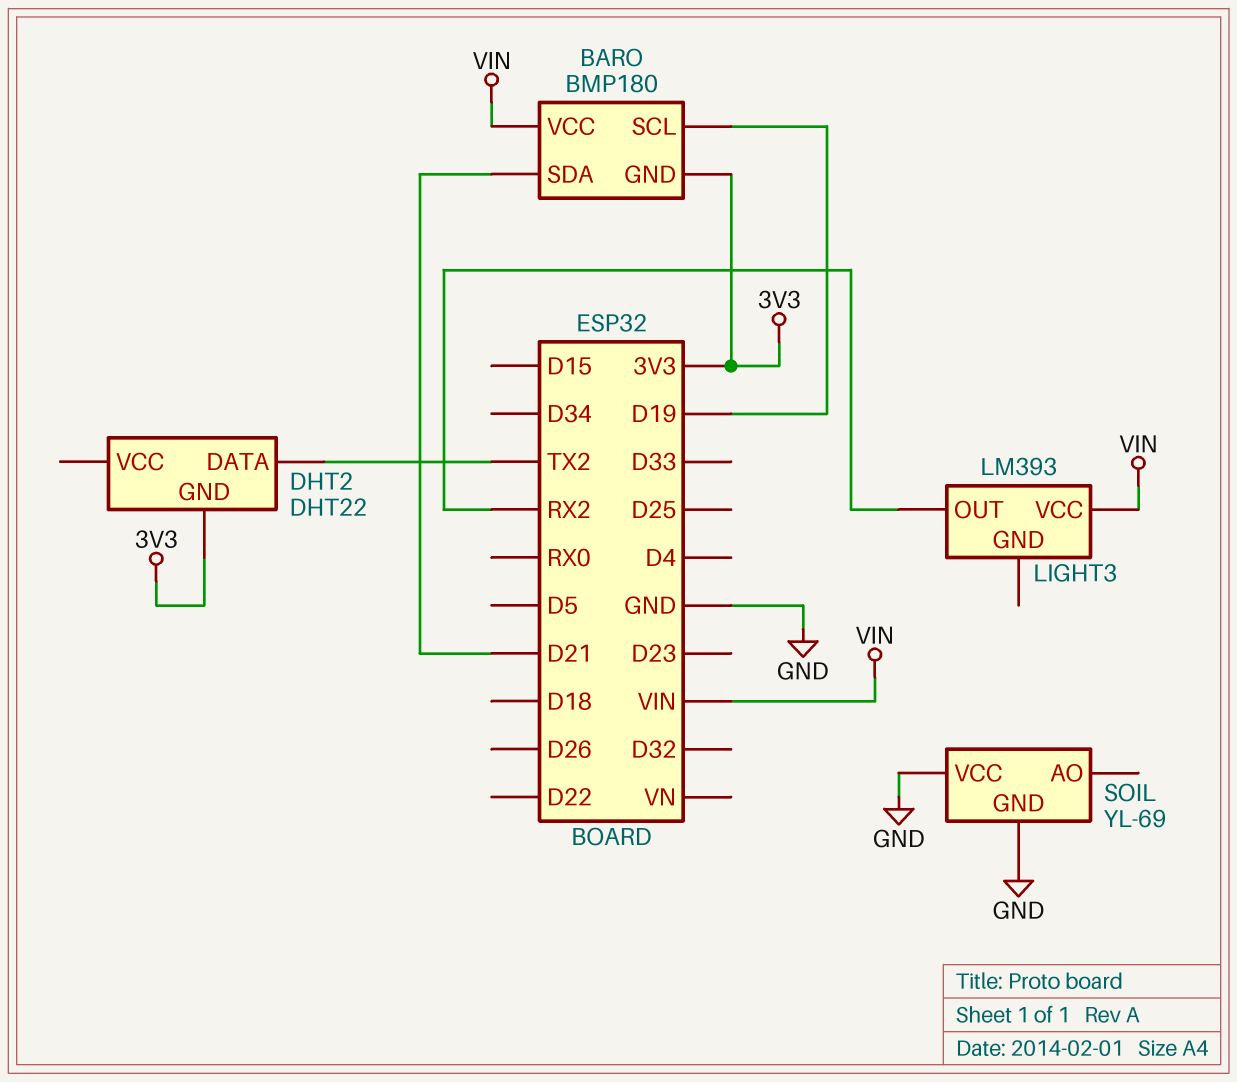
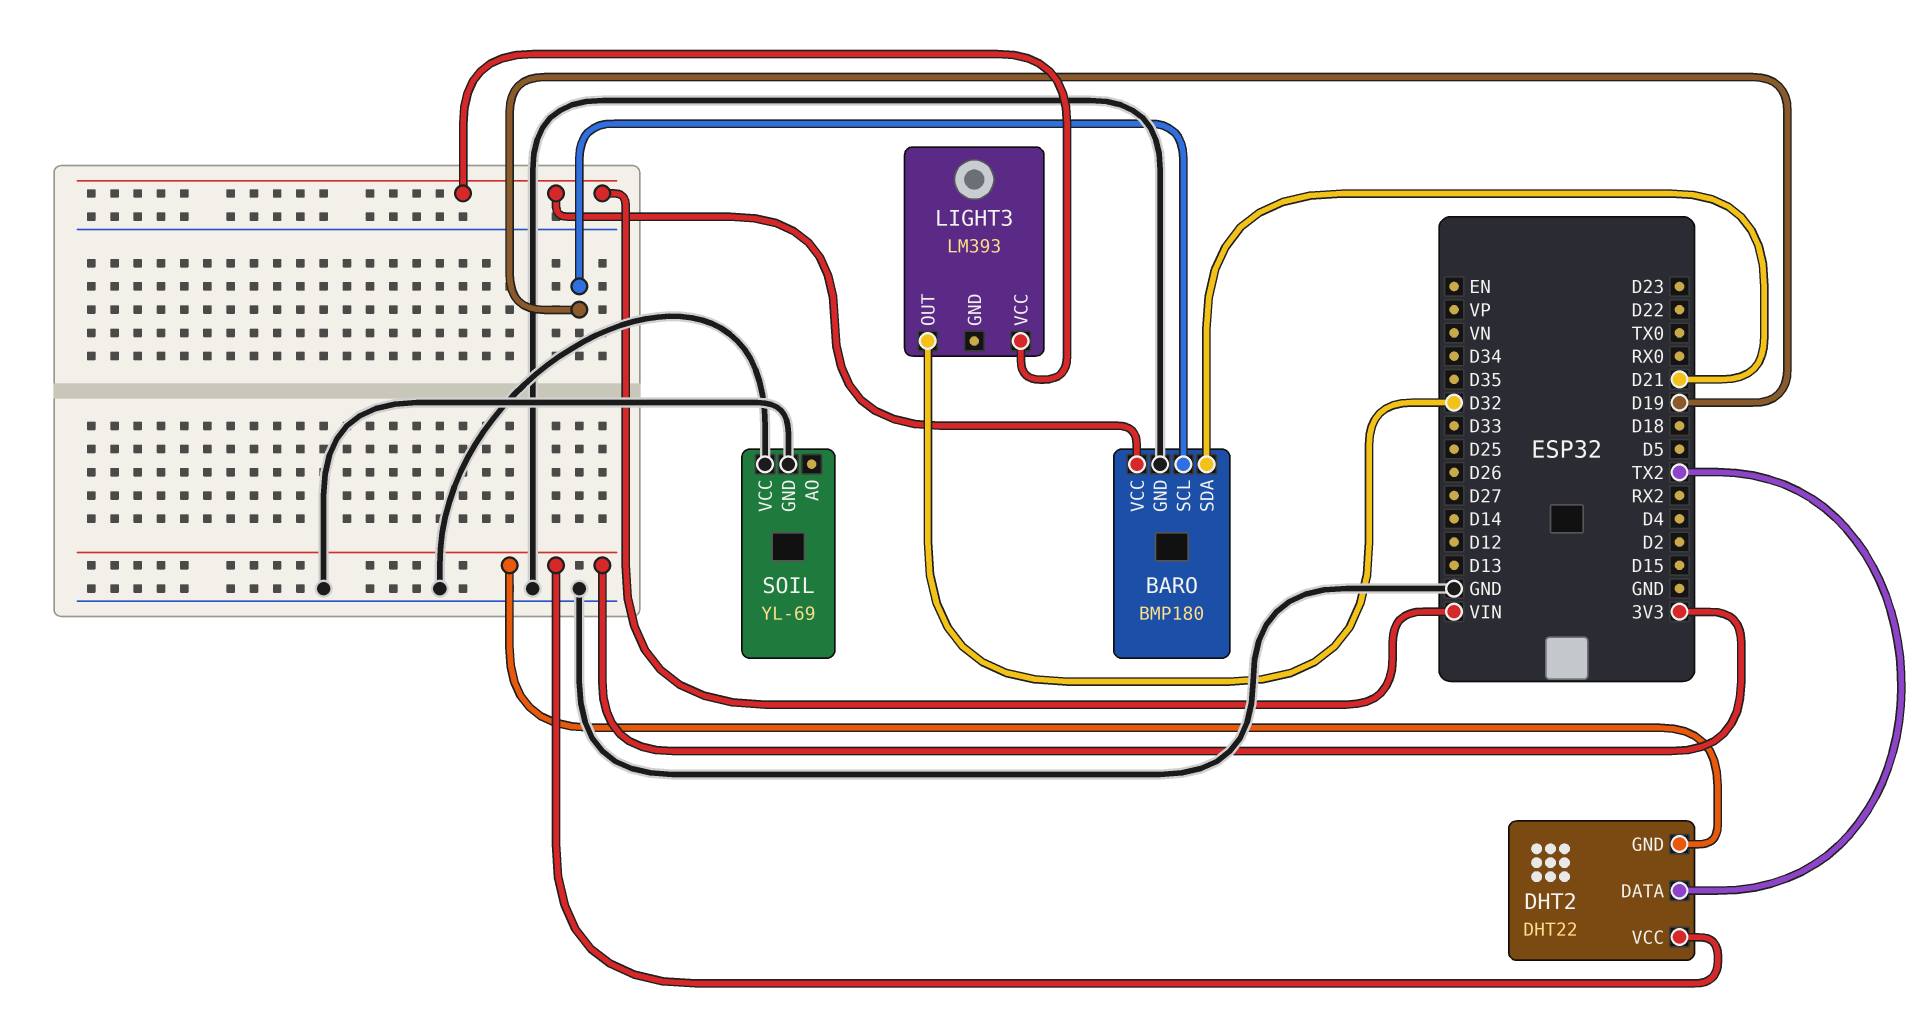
BARO pin GND: 3V3 -> GND
DHT2 pin VCC: none -> 3V3
LIGHT3 pin OUT: RX2 -> D32

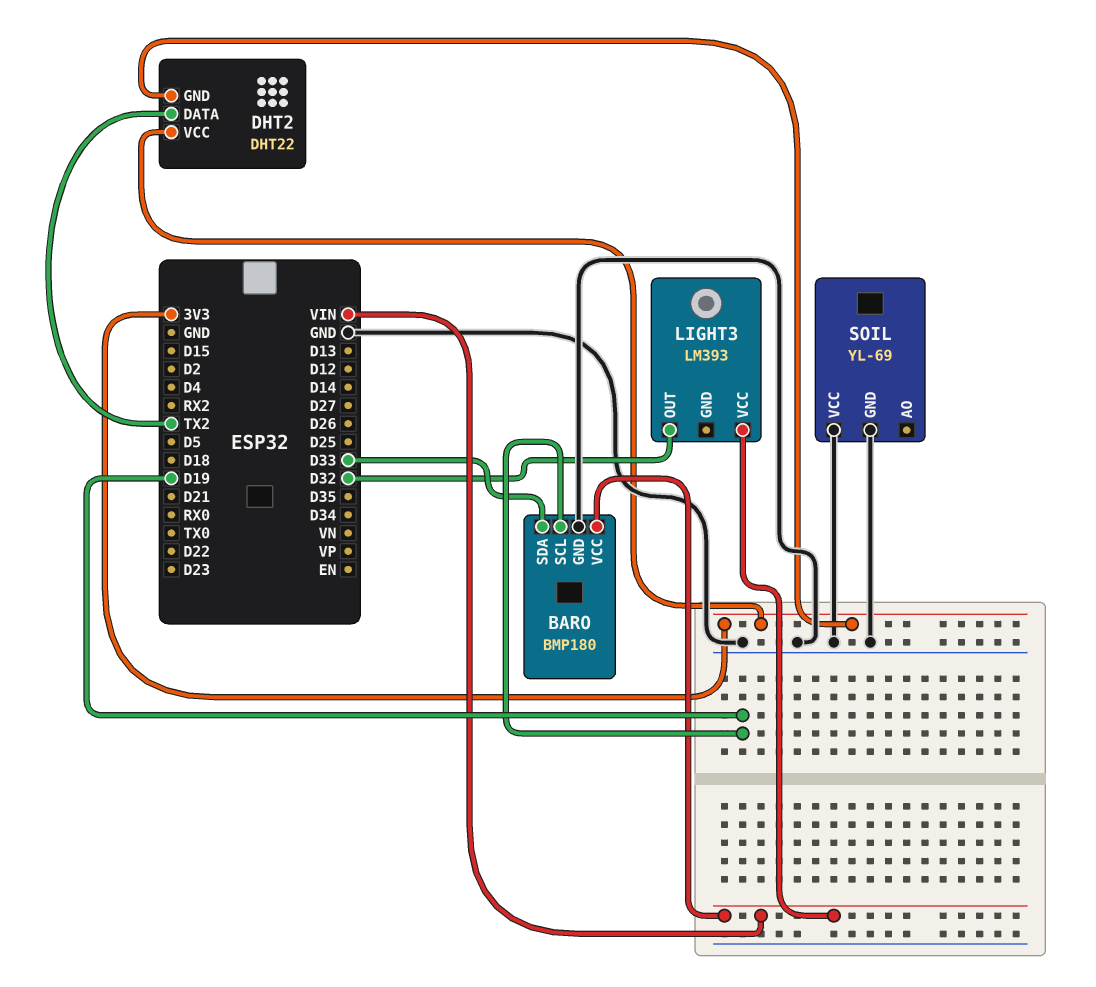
BARO pin SDA: D21 -> D33

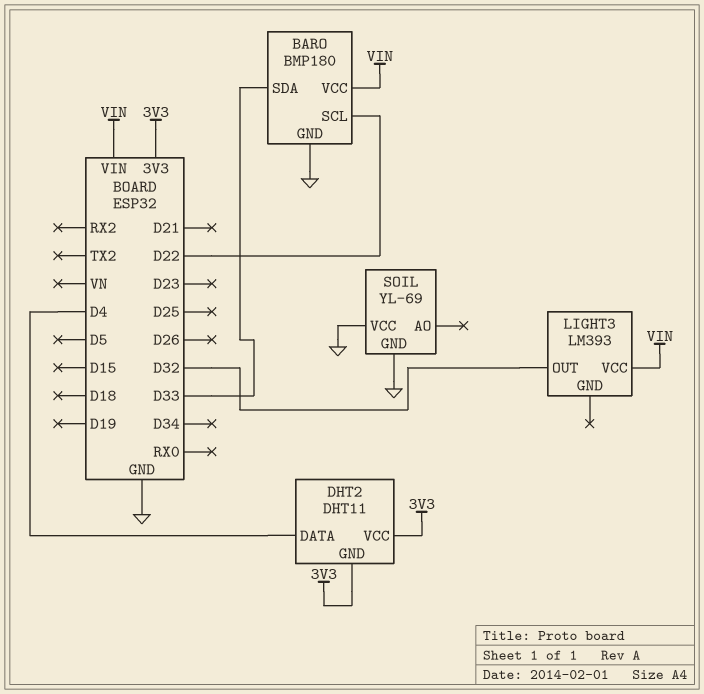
BARO pin SCL: D19 -> D22
DHT2: DHT22 -> DHT11
DHT2 pin DATA: TX2 -> D4

